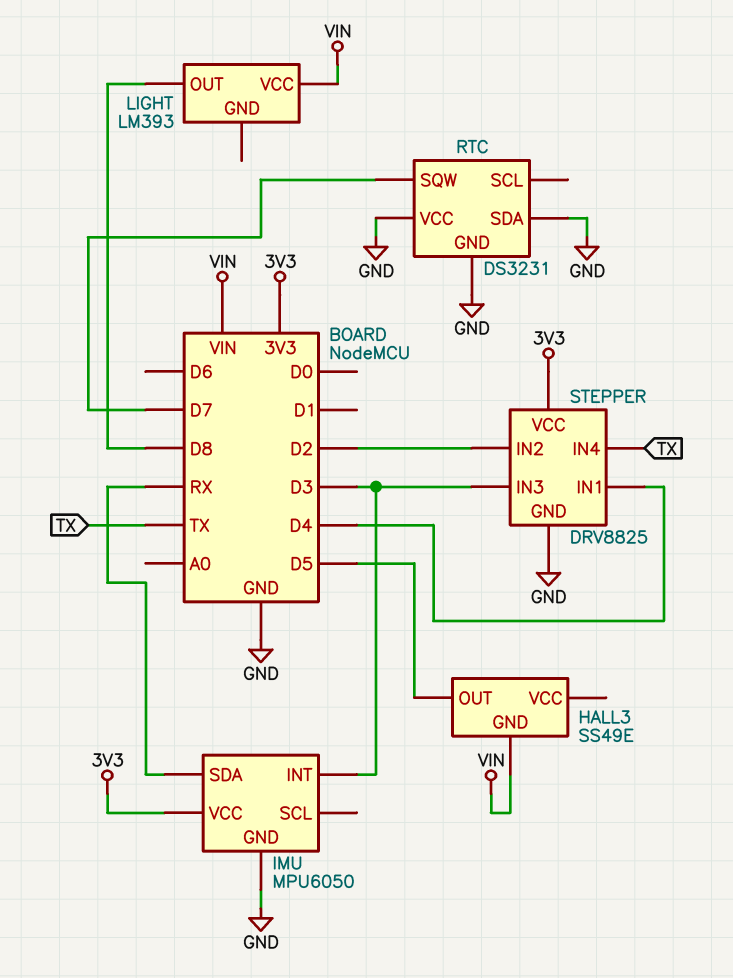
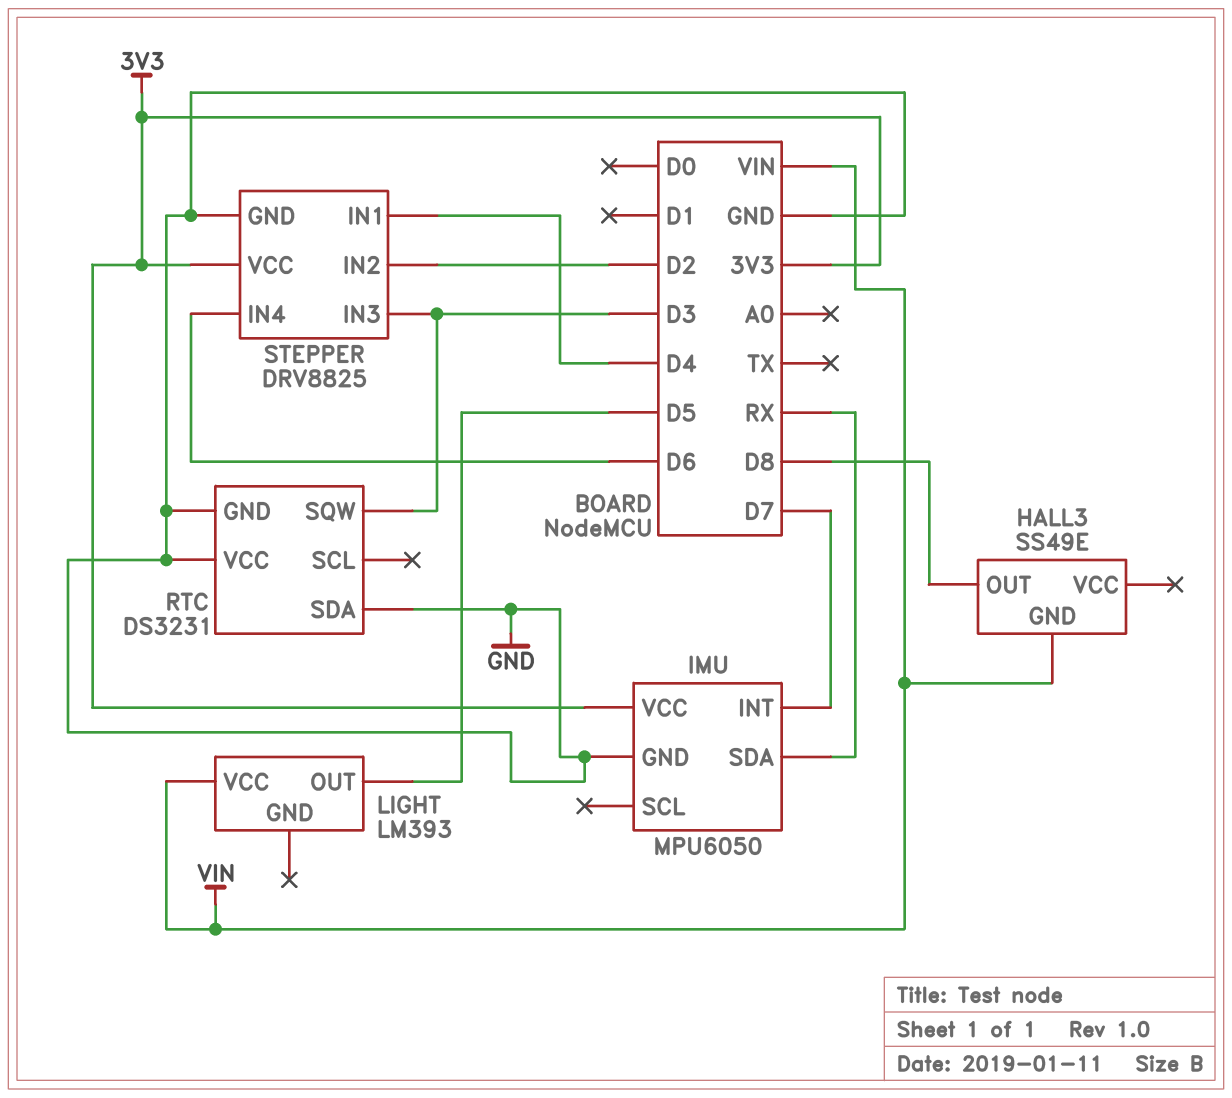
HALL3 pin OUT: D5 -> D8
IMU pin INT: D3 -> D7
LIGHT pin OUT: D8 -> D5
RTC pin SQW: D7 -> D3
STEPPER pin IN4: TX -> D6

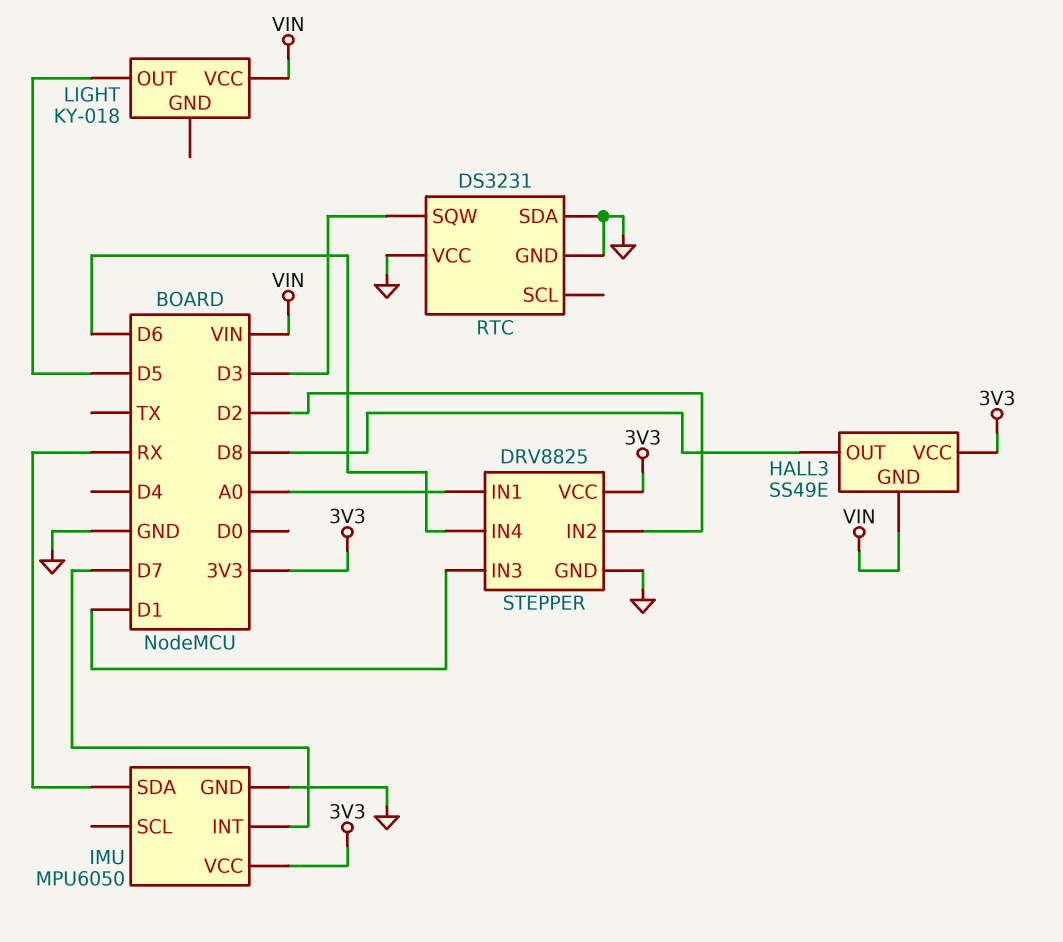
HALL3 pin VCC: none -> 3V3
LIGHT: LM393 -> KY-018
STEPPER pin IN1: D4 -> A0
STEPPER pin IN3: D3 -> D1

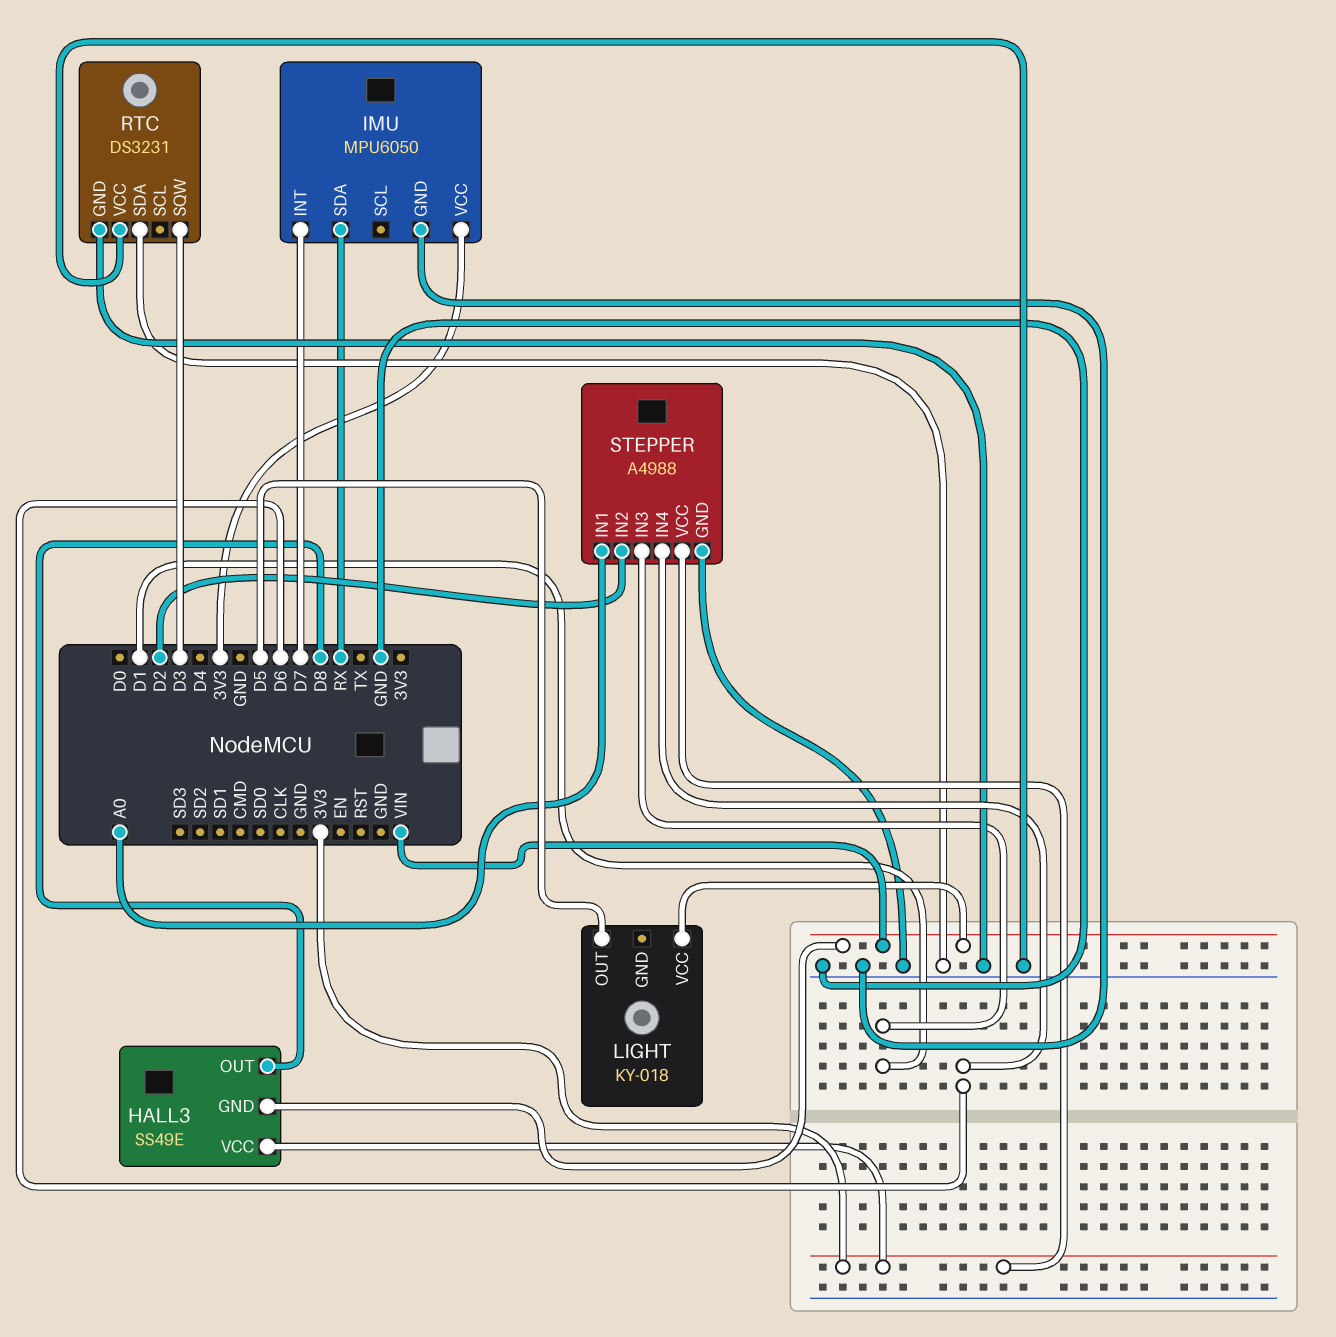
STEPPER: DRV8825 -> A4988

